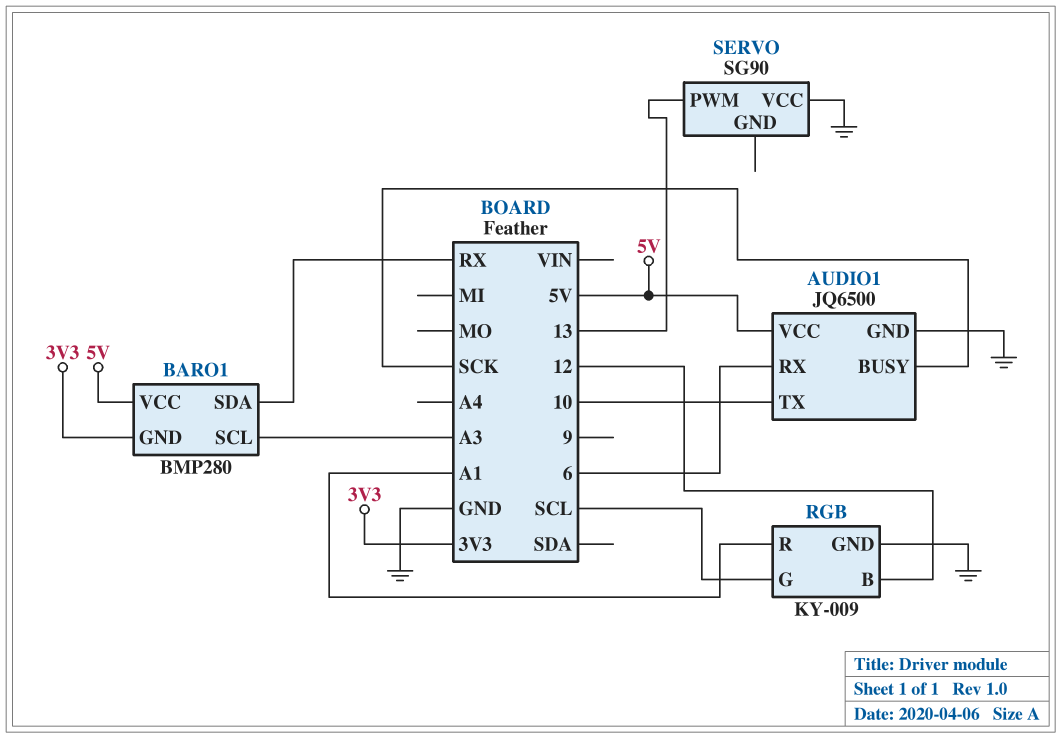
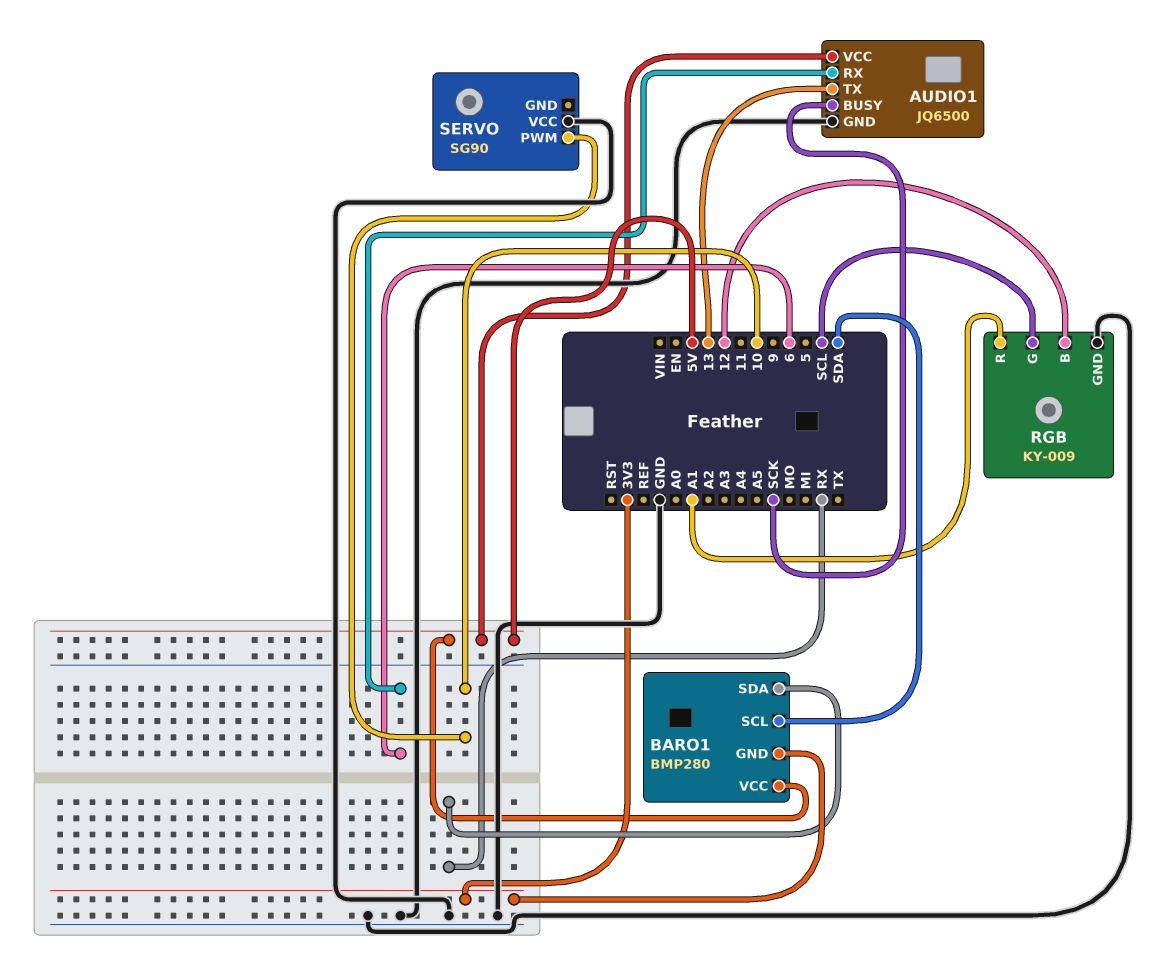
AUDIO1 pin TX: 10 -> 13
BARO1 pin SCL: A3 -> SDA
SERVO pin PWM: 13 -> 10

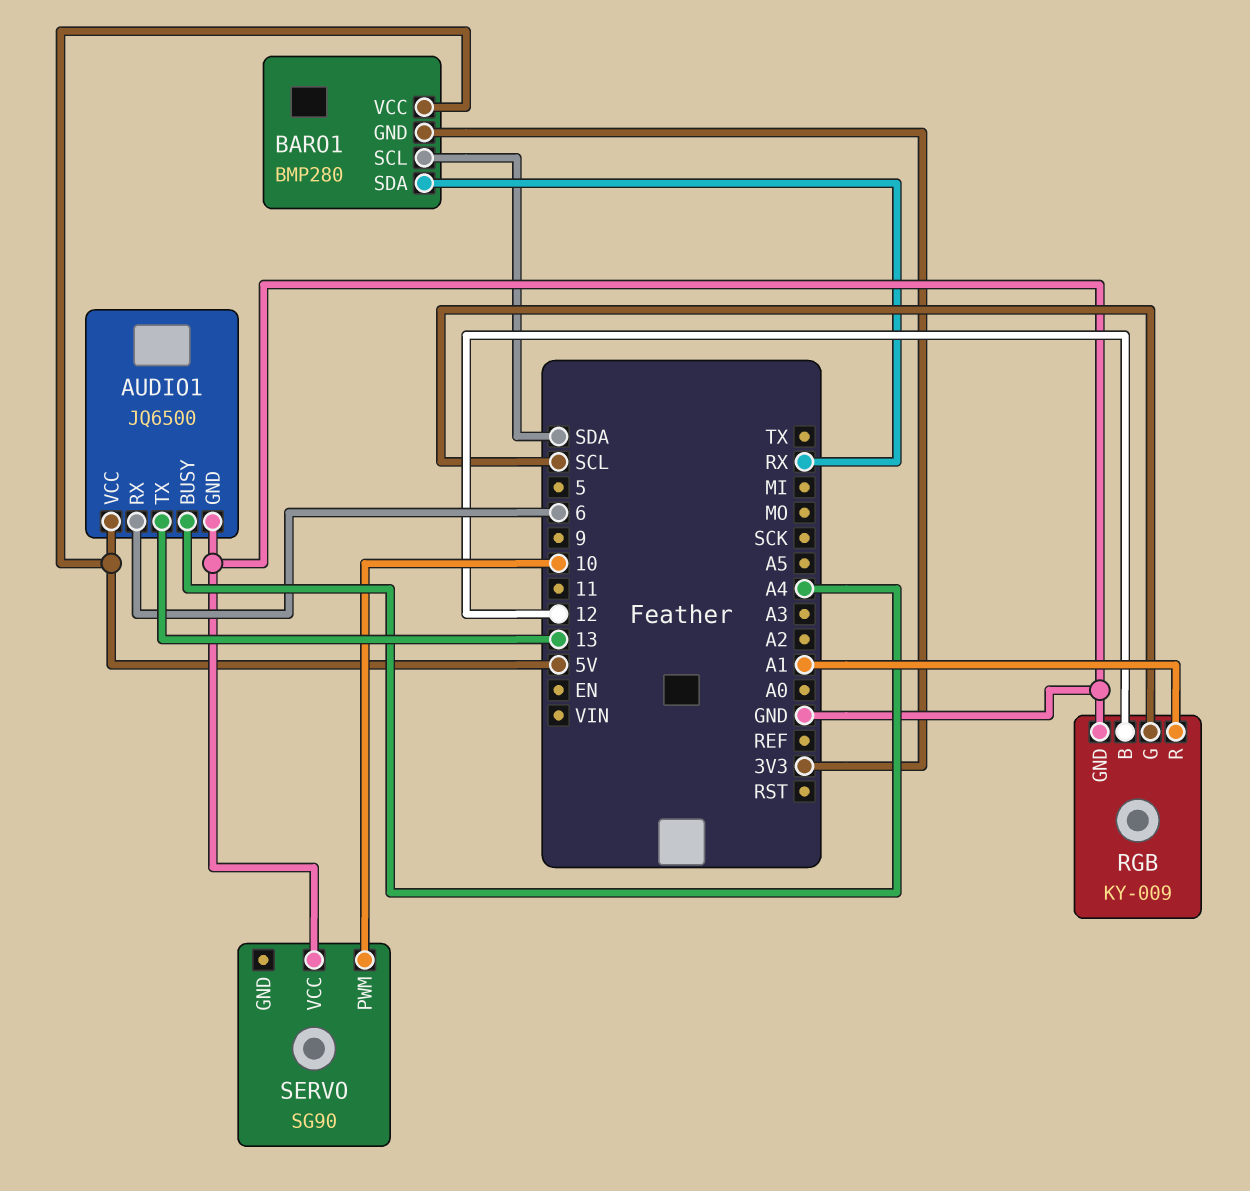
AUDIO1 pin BUSY: SCK -> A4

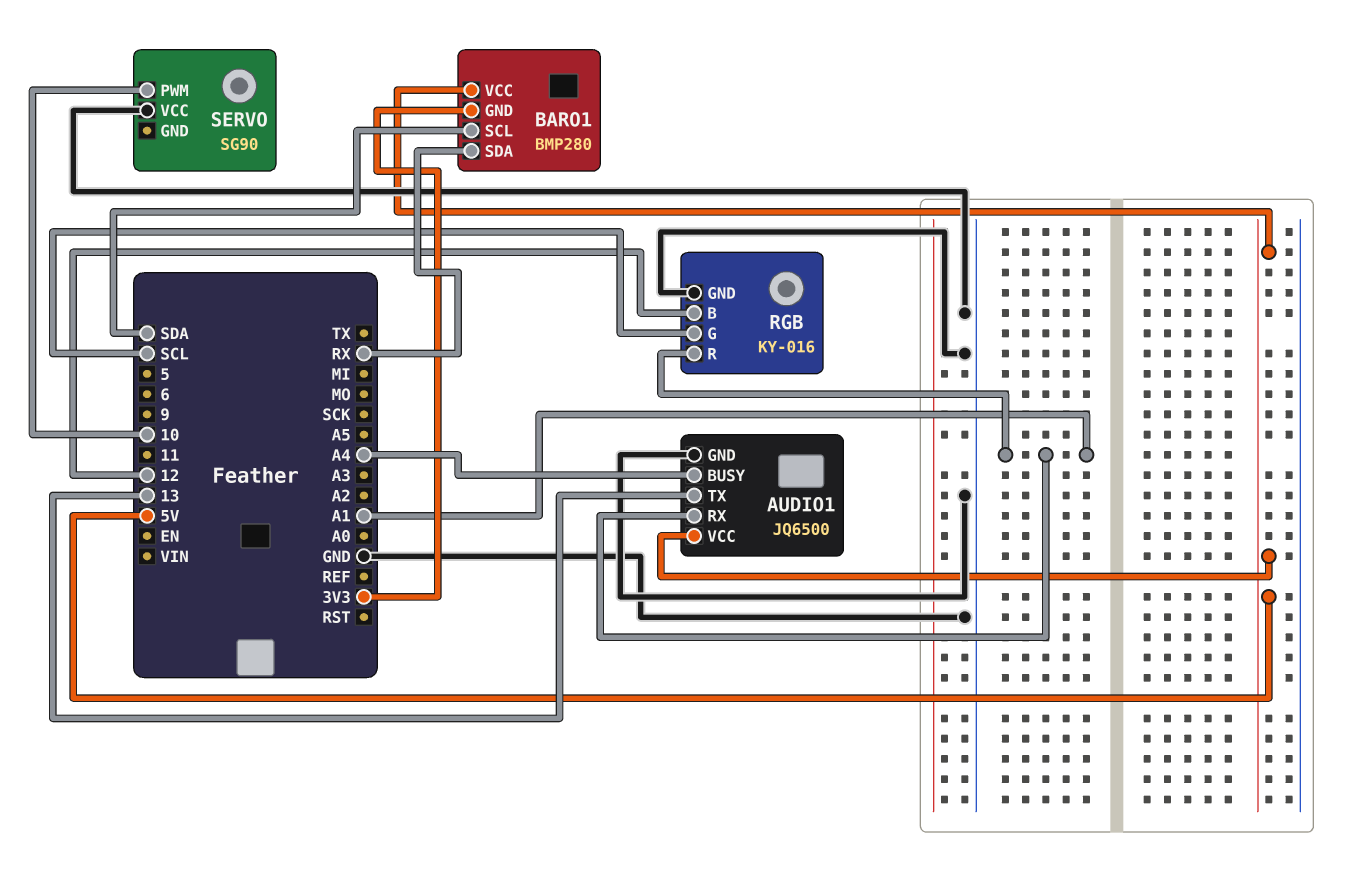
AUDIO1 pin RX: 6 -> A1
RGB: KY-009 -> KY-016

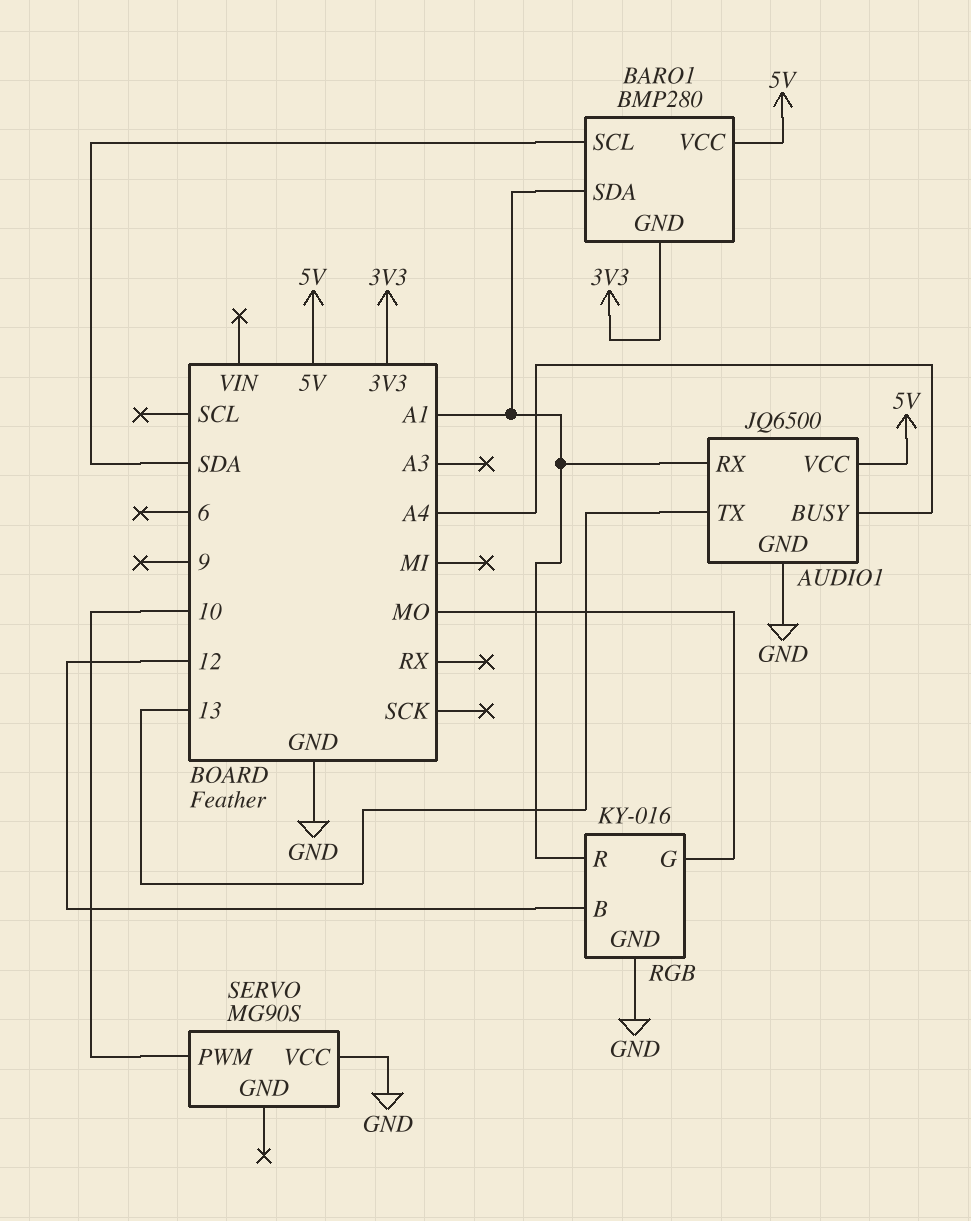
BARO1 pin SDA: RX -> A1
RGB pin G: SCL -> MO
SERVO: SG90 -> MG90S

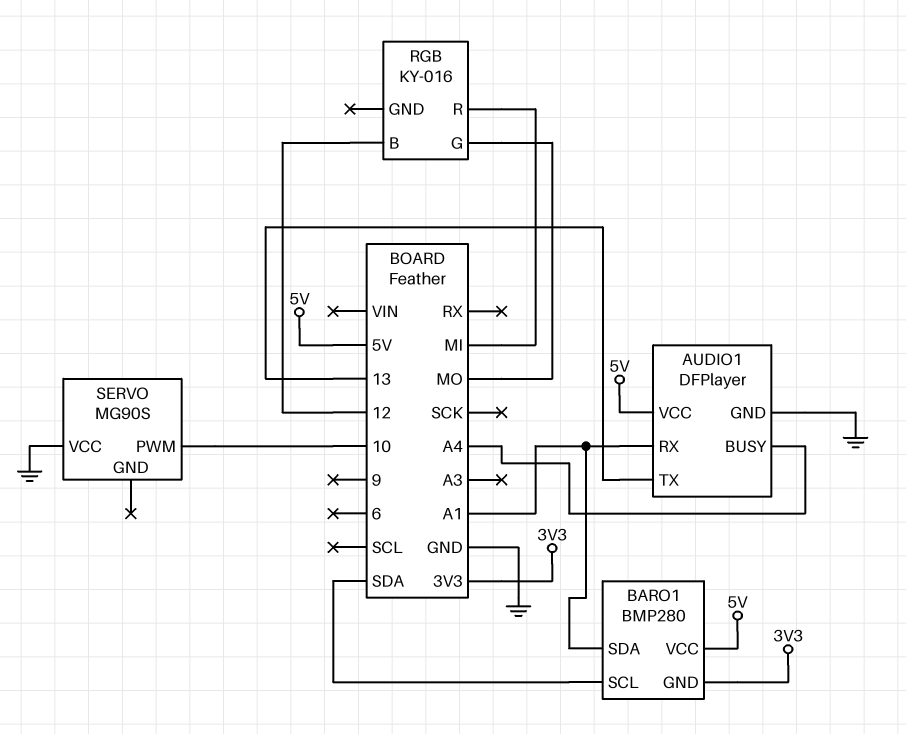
AUDIO1: JQ6500 -> DFPlayer
RGB pin GND: GND -> none
RGB pin R: A1 -> MI

